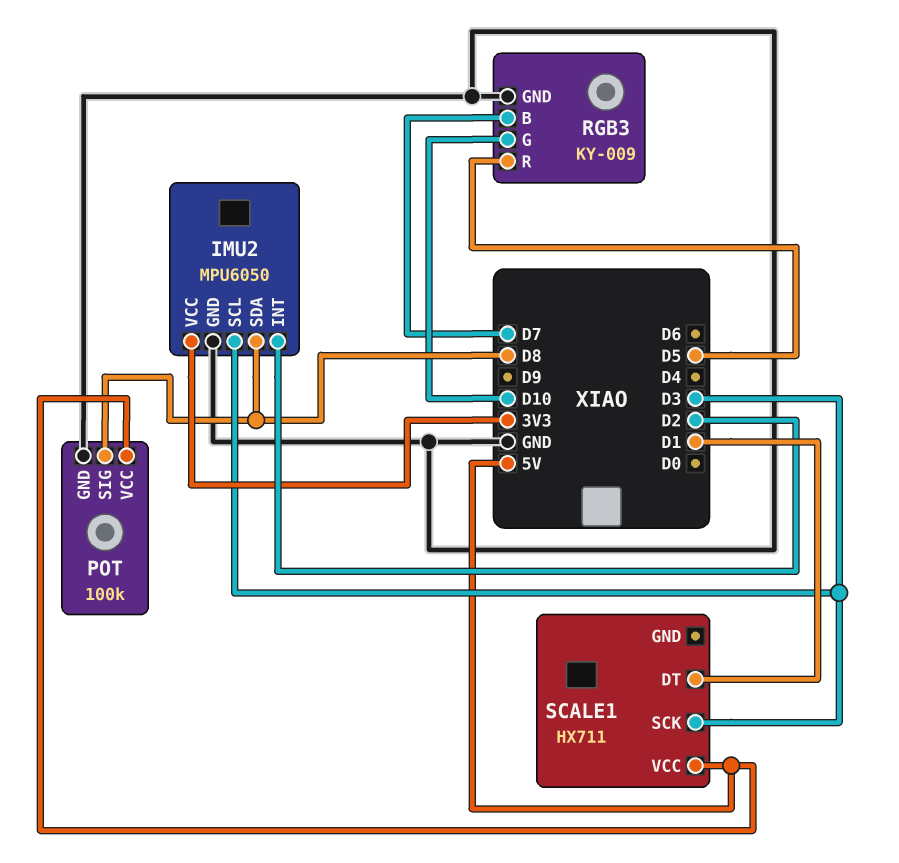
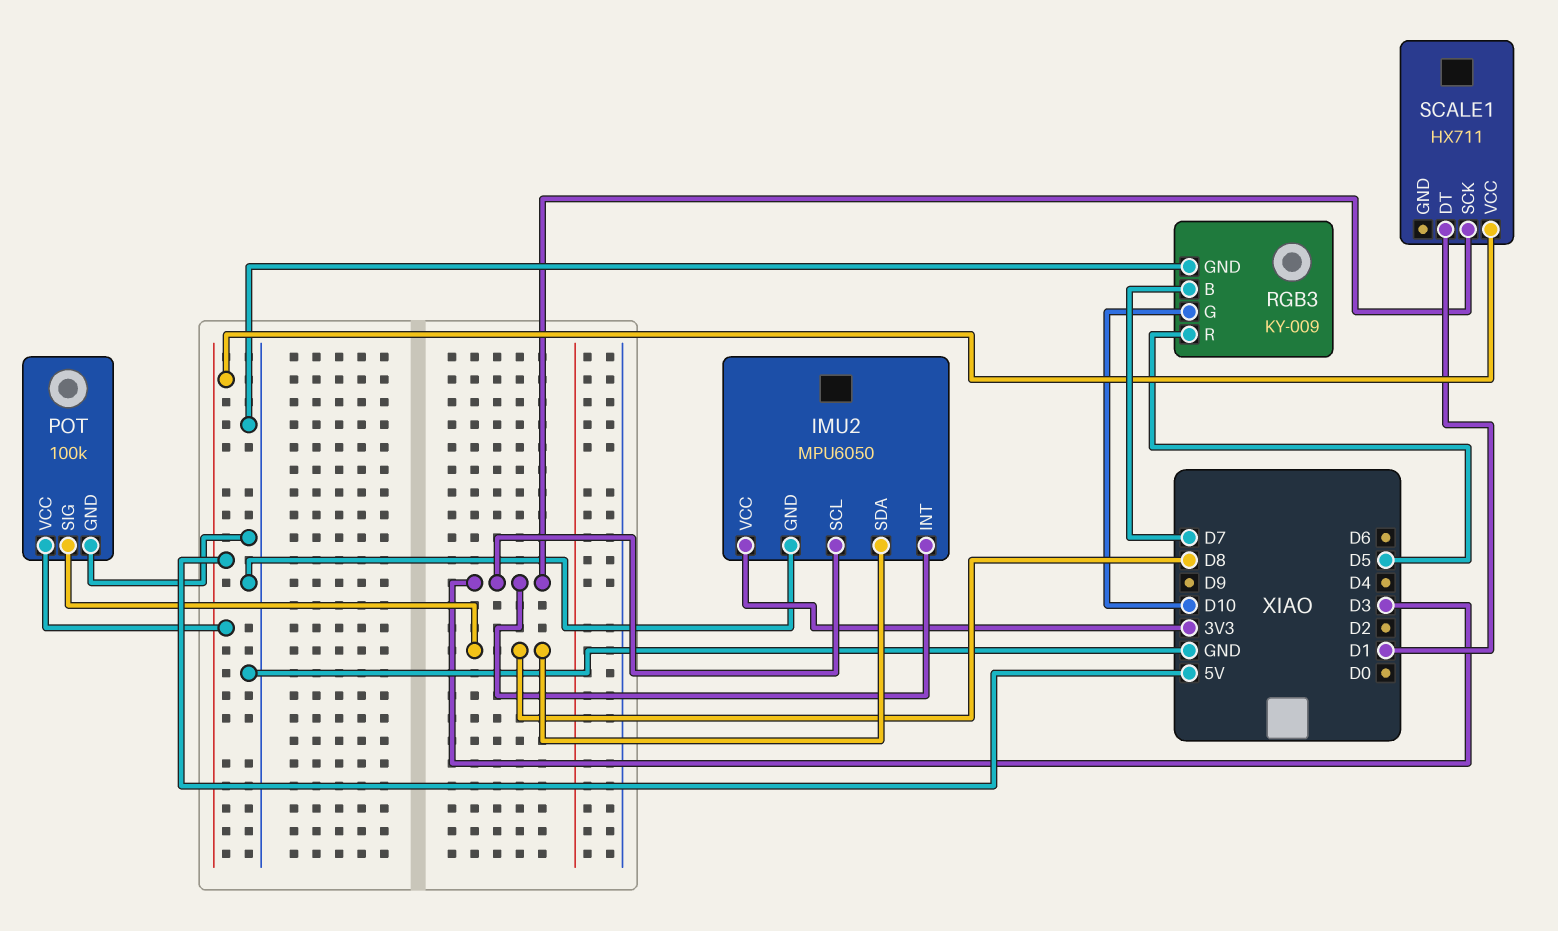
IMU2 pin INT: D2 -> D3

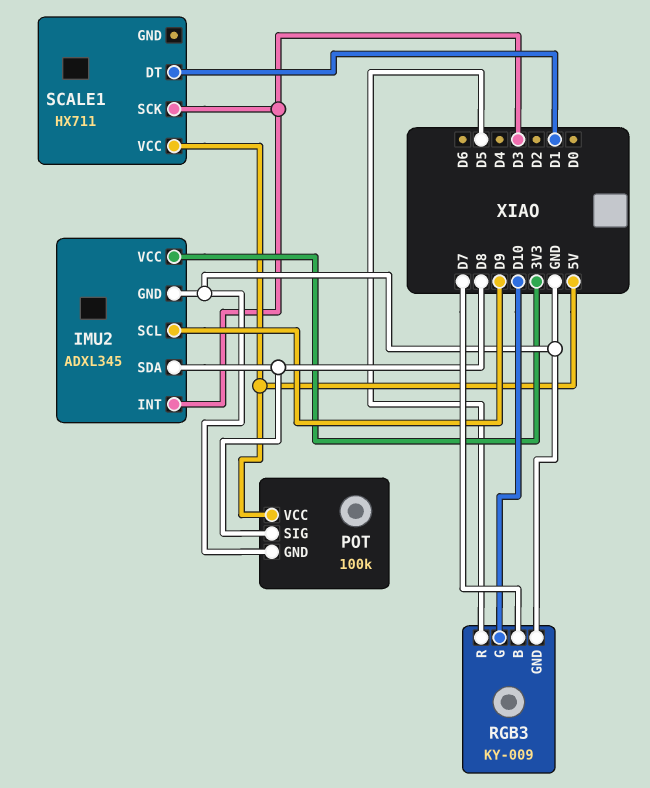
IMU2: MPU6050 -> ADXL345
IMU2 pin SCL: D3 -> D9

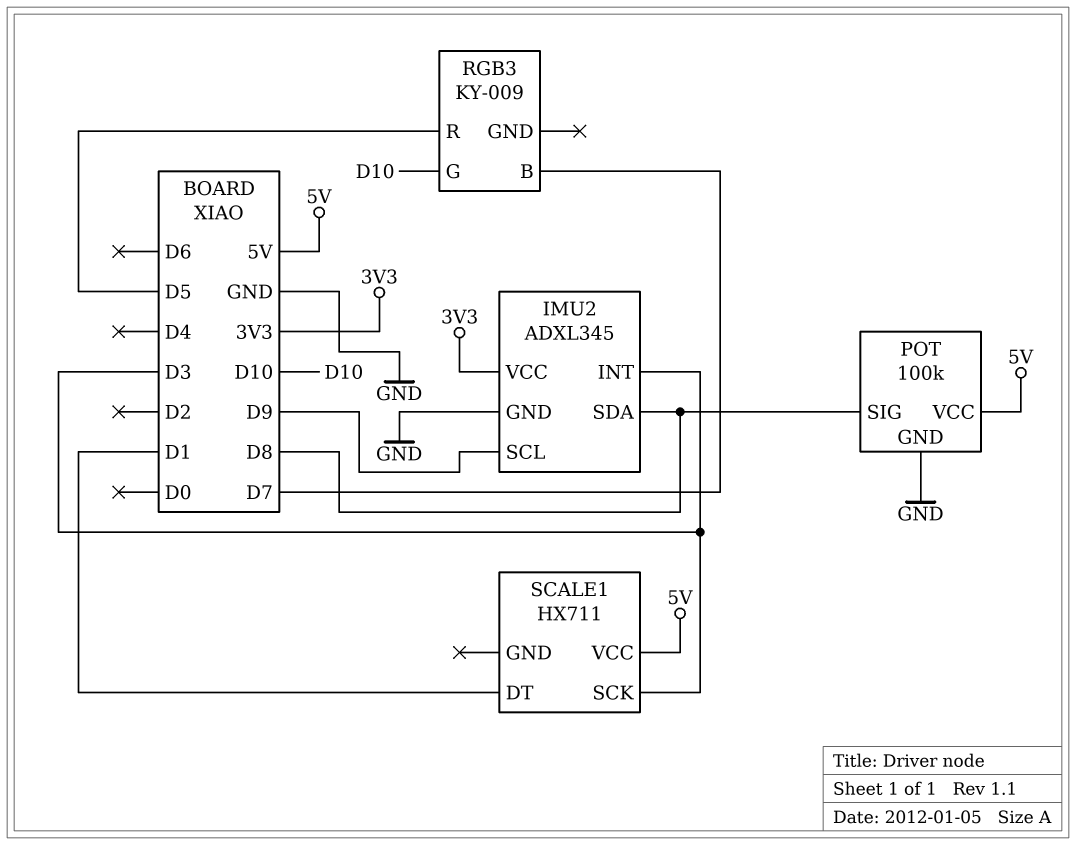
RGB3 pin GND: GND -> none

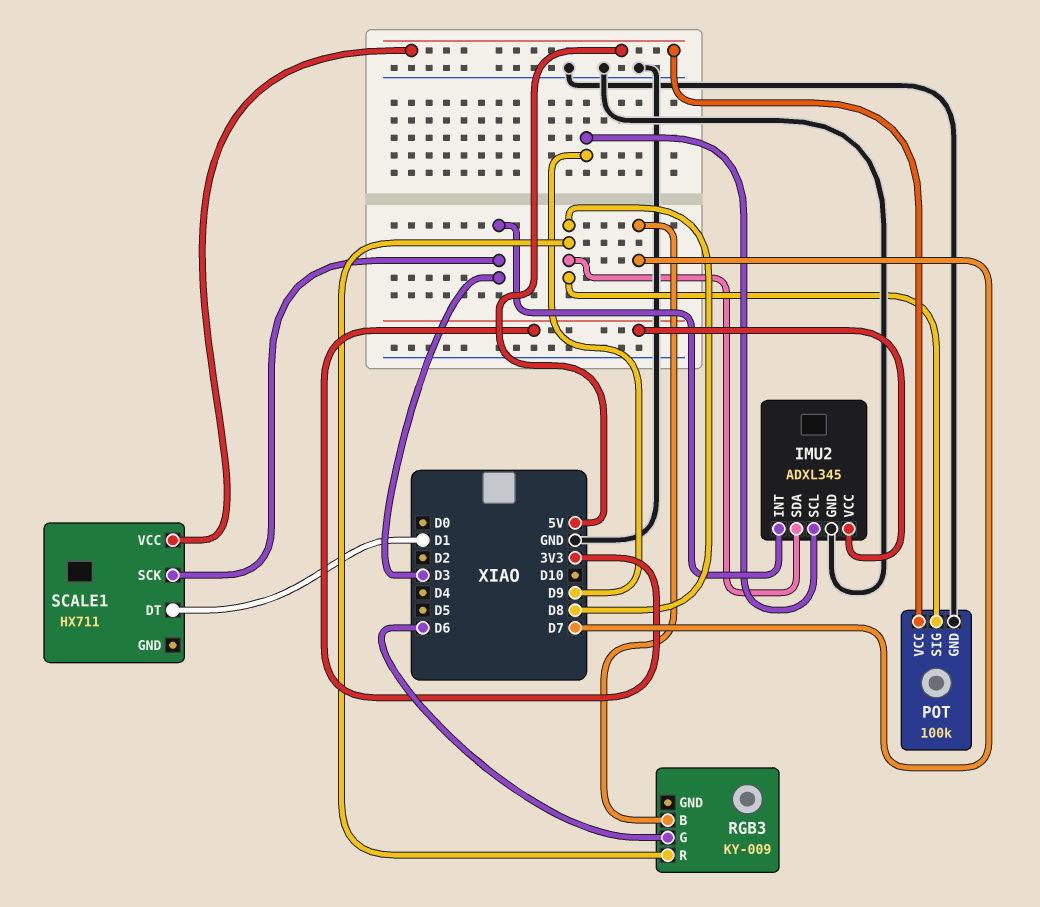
RGB3 pin G: D10 -> D6
RGB3 pin R: D5 -> D8

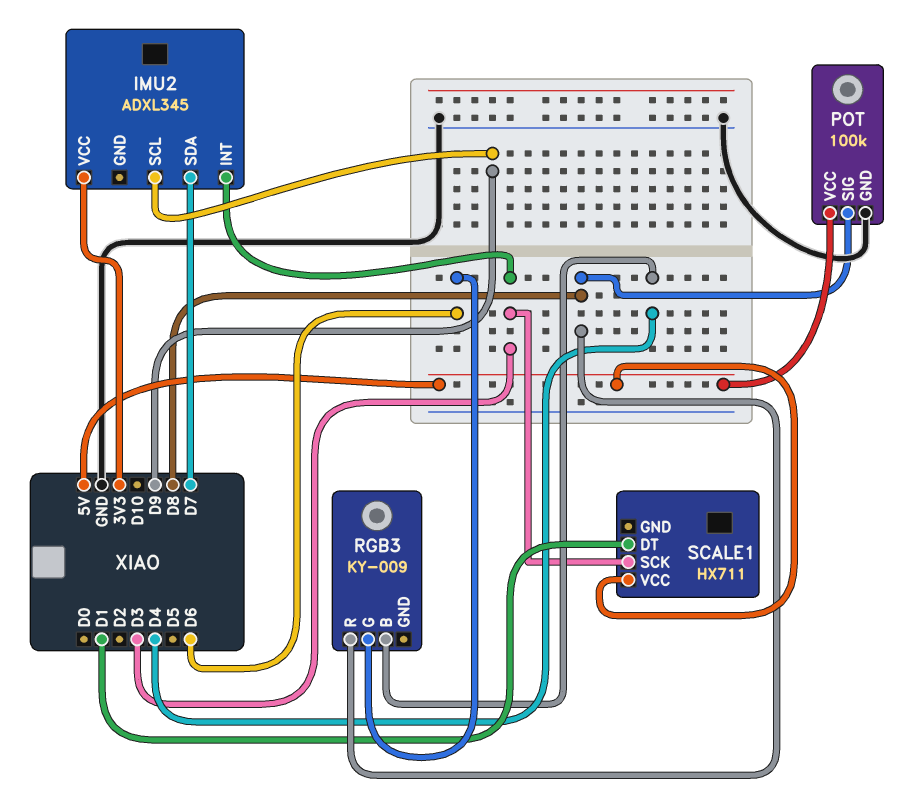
IMU2 pin GND: GND -> none
IMU2 pin SDA: D8 -> D7
RGB3 pin B: D7 -> D4

